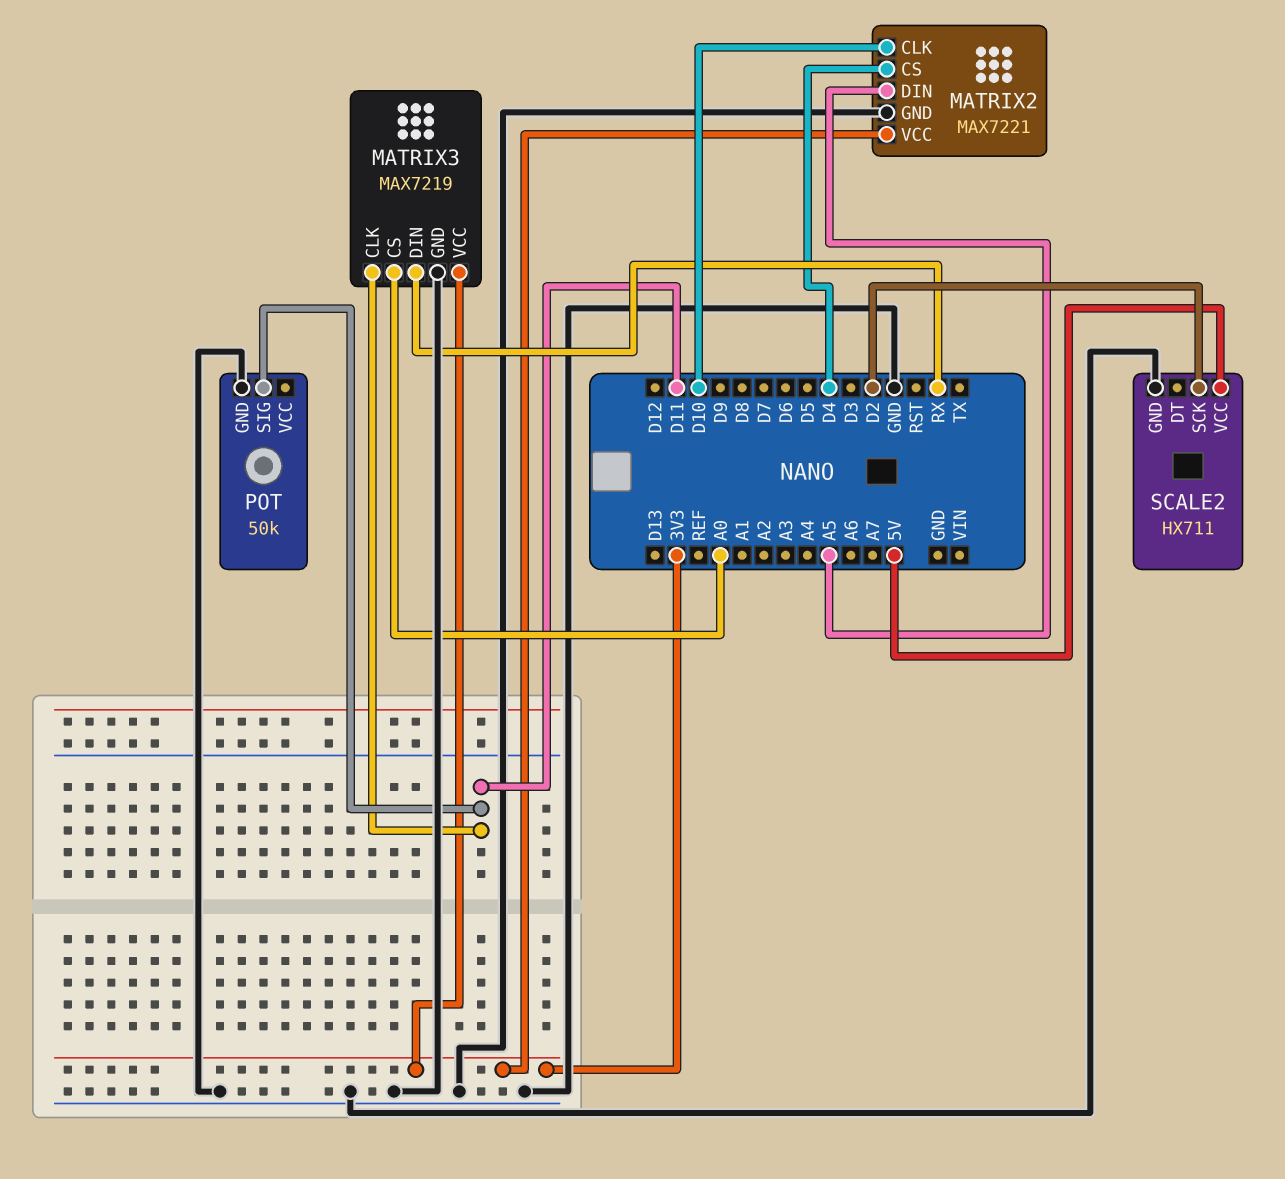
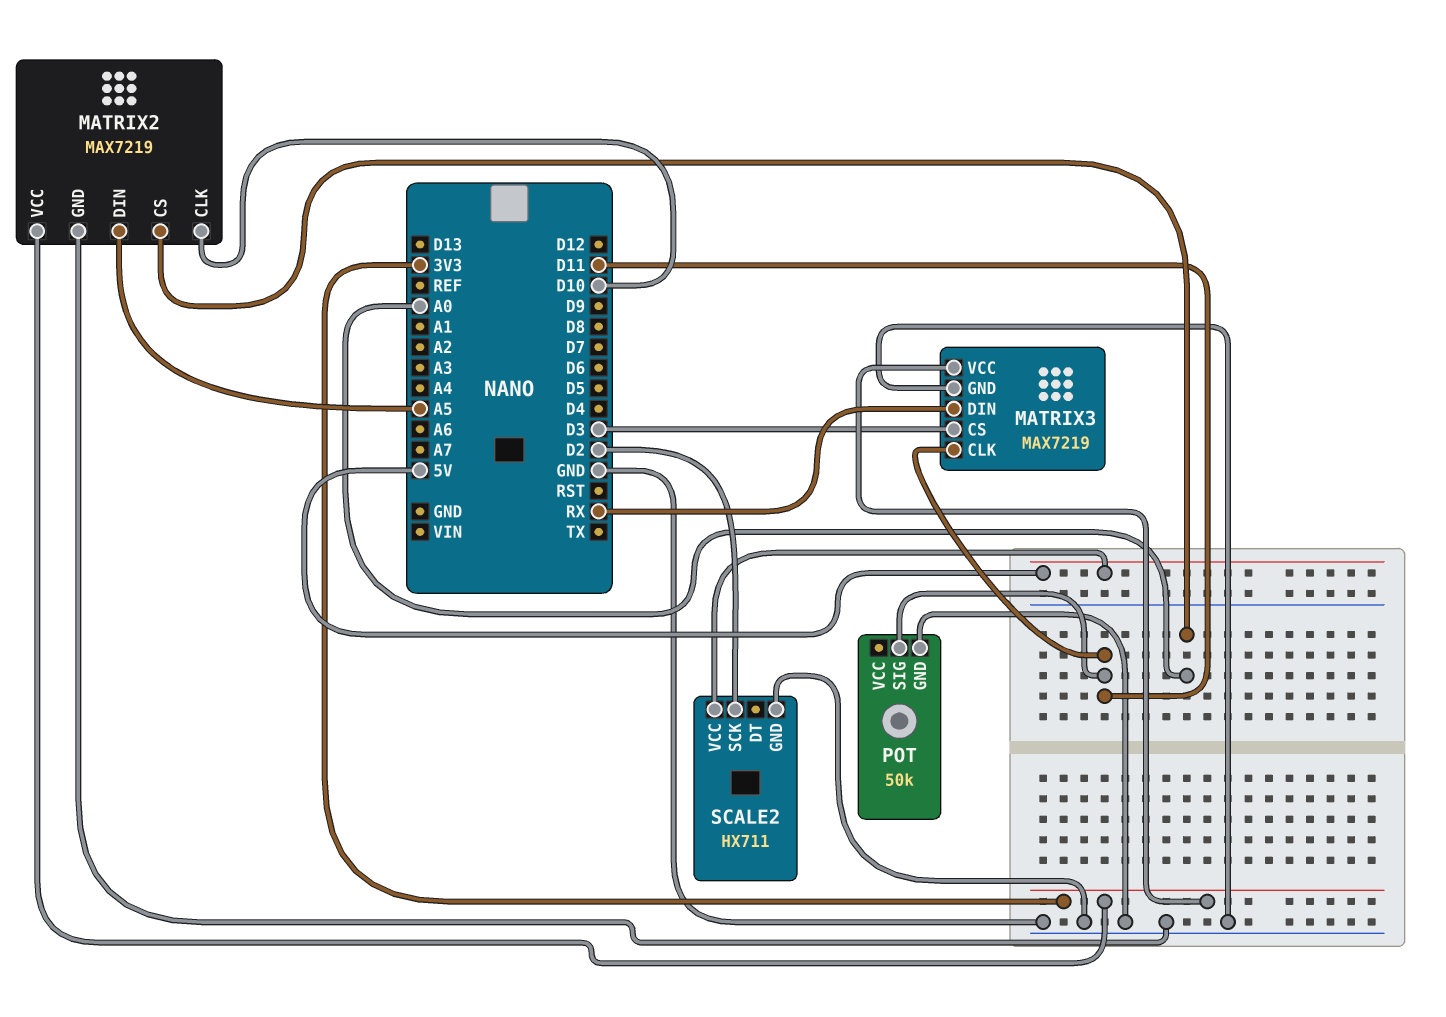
MATRIX2: MAX7221 -> MAX7219
MATRIX2 pin CS: D4 -> A0
MATRIX3 pin CS: A0 -> D3

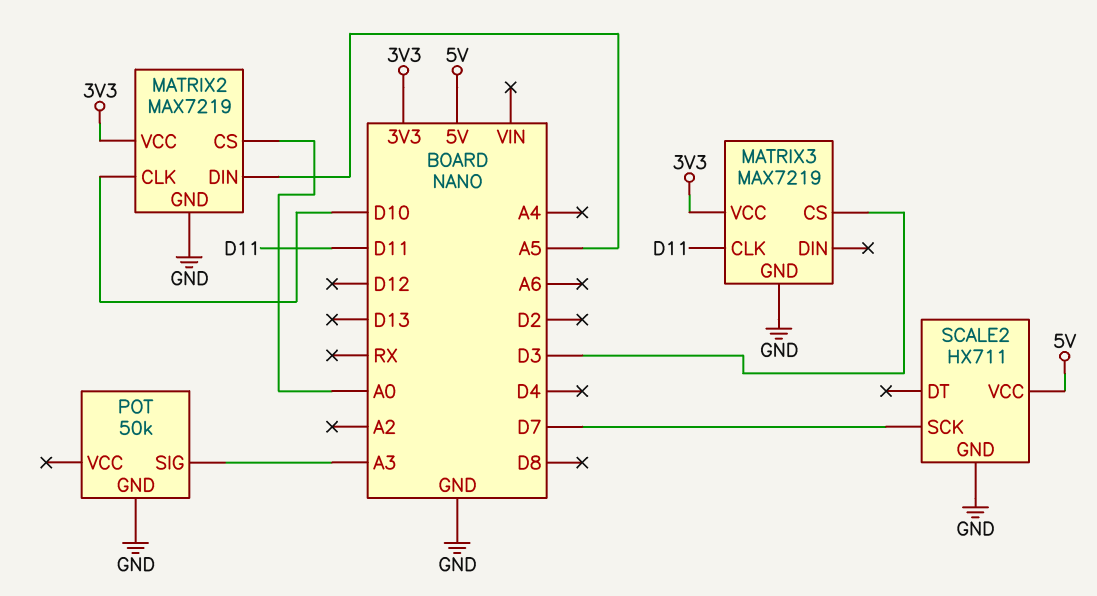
MATRIX3 pin DIN: RX -> none
POT pin SIG: D11 -> A3
SCALE2 pin SCK: D2 -> D7

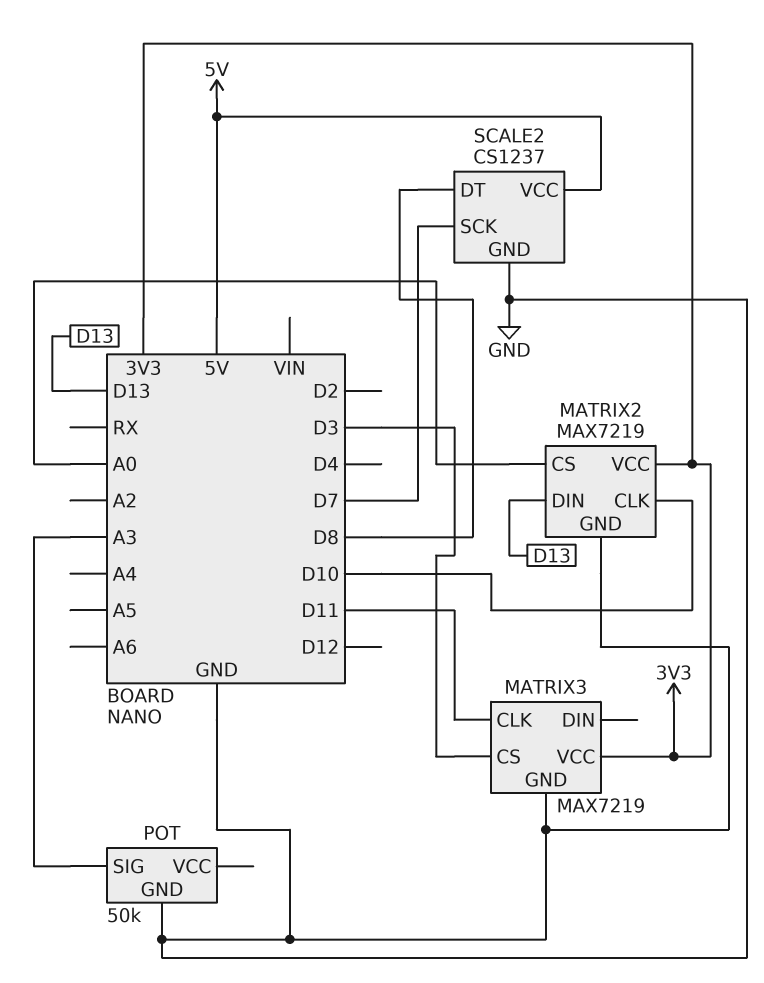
MATRIX2 pin DIN: A5 -> D13
SCALE2: HX711 -> CS1237
SCALE2 pin DT: none -> D8

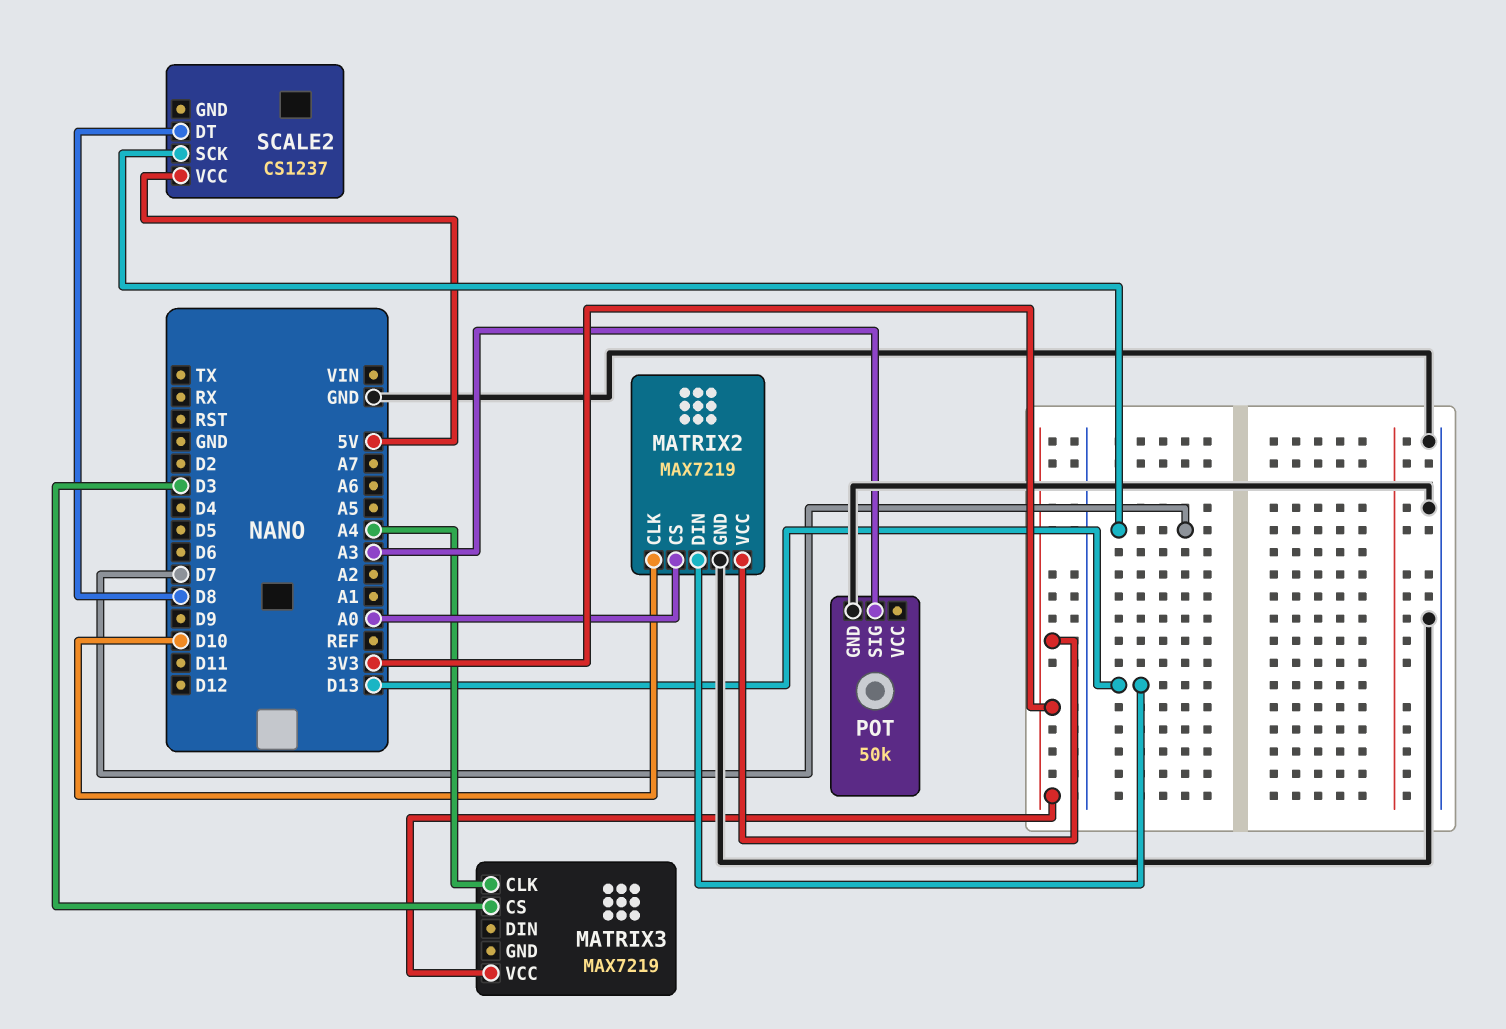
MATRIX3 pin CLK: D11 -> A4
MATRIX3 pin GND: GND -> none
SCALE2 pin GND: GND -> none

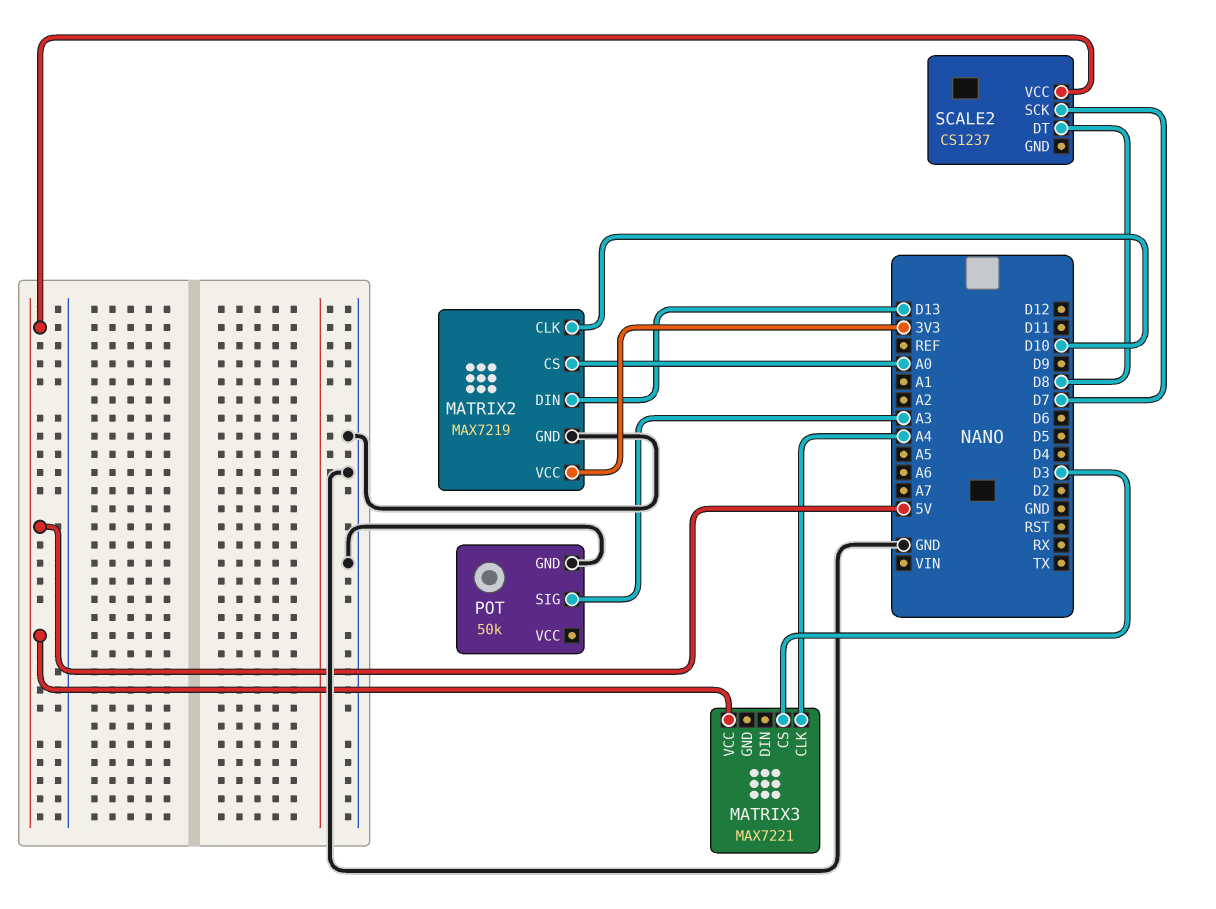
MATRIX3: MAX7219 -> MAX7221
MATRIX3 pin VCC: 3V3 -> 5V

